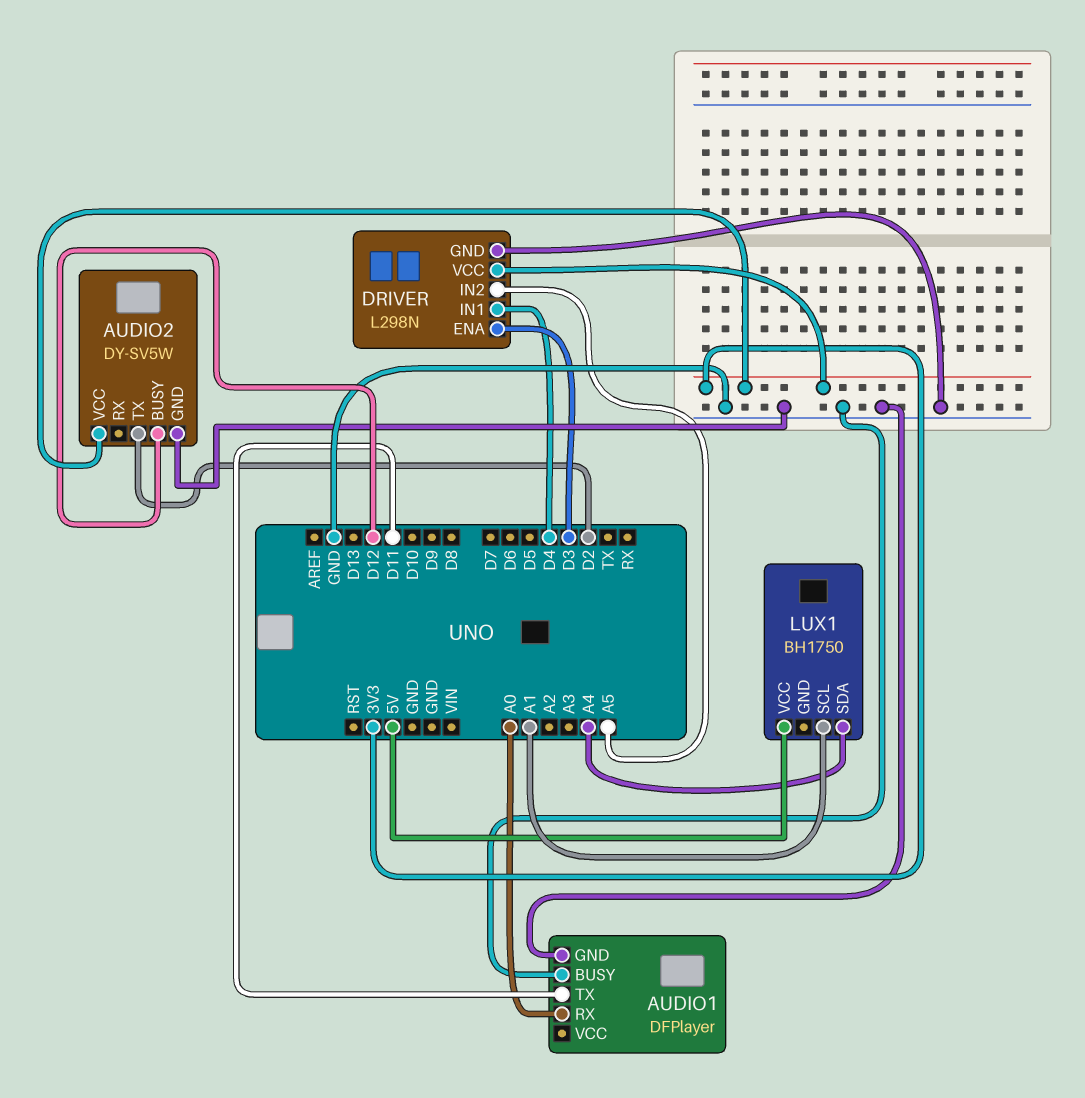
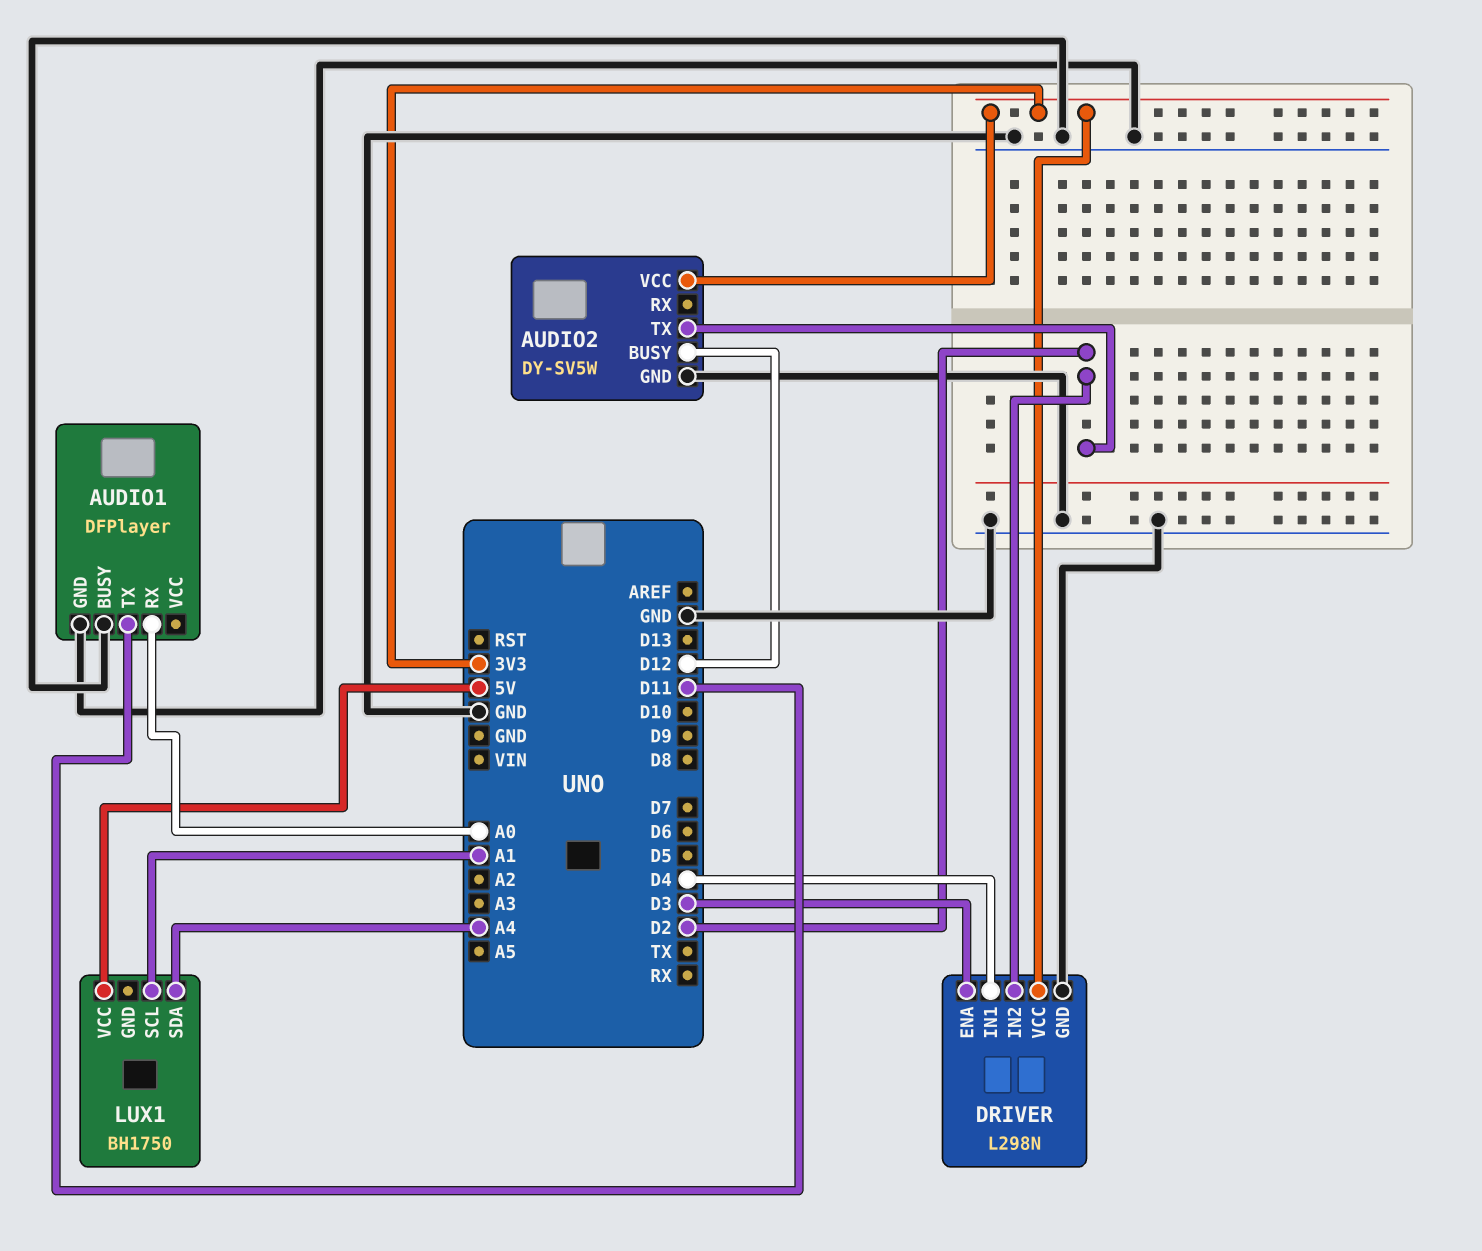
DRIVER pin IN2: A5 -> D2

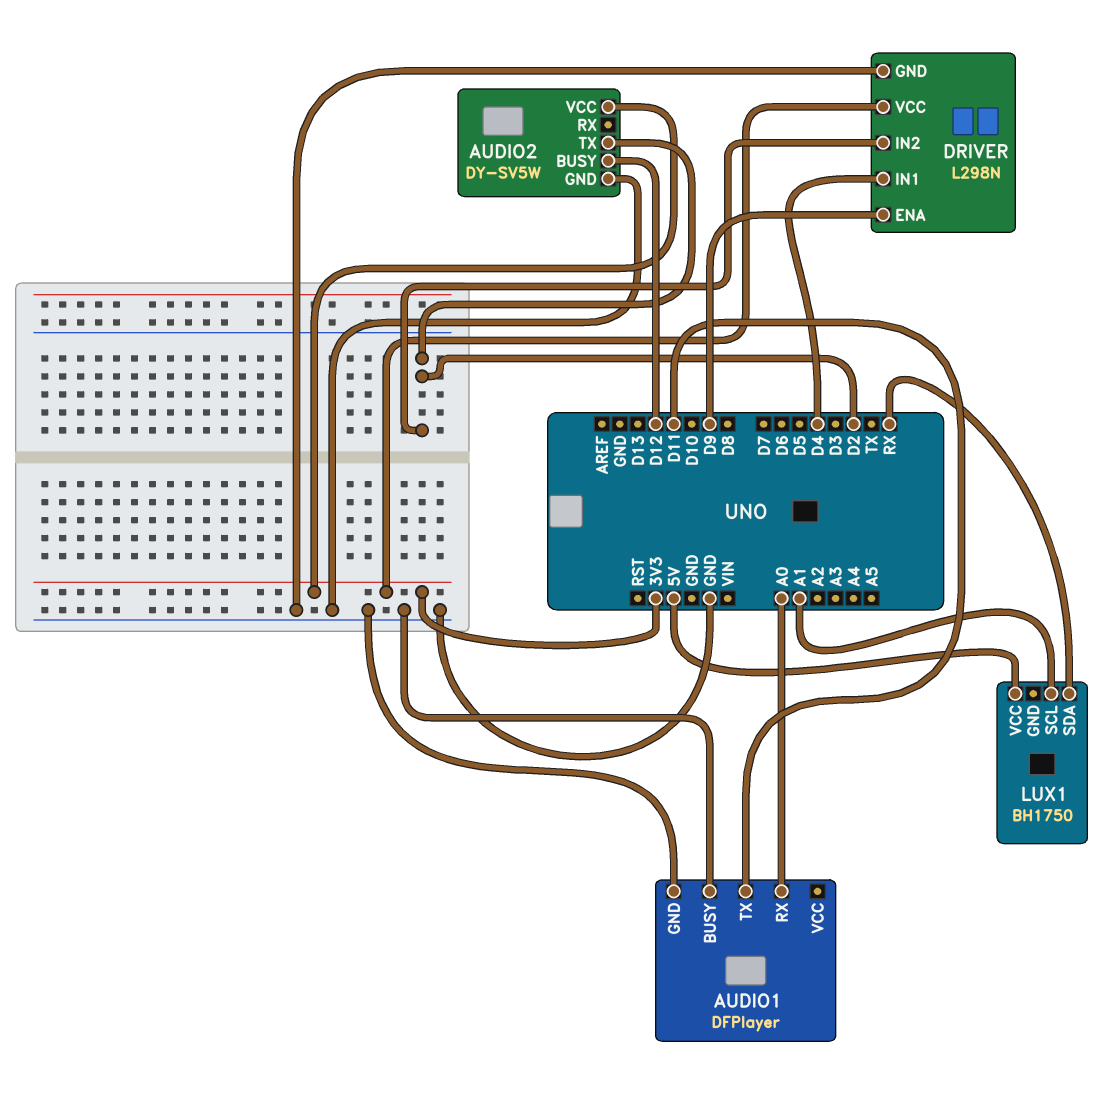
DRIVER pin ENA: D3 -> D9
LUX1 pin SDA: A4 -> RX

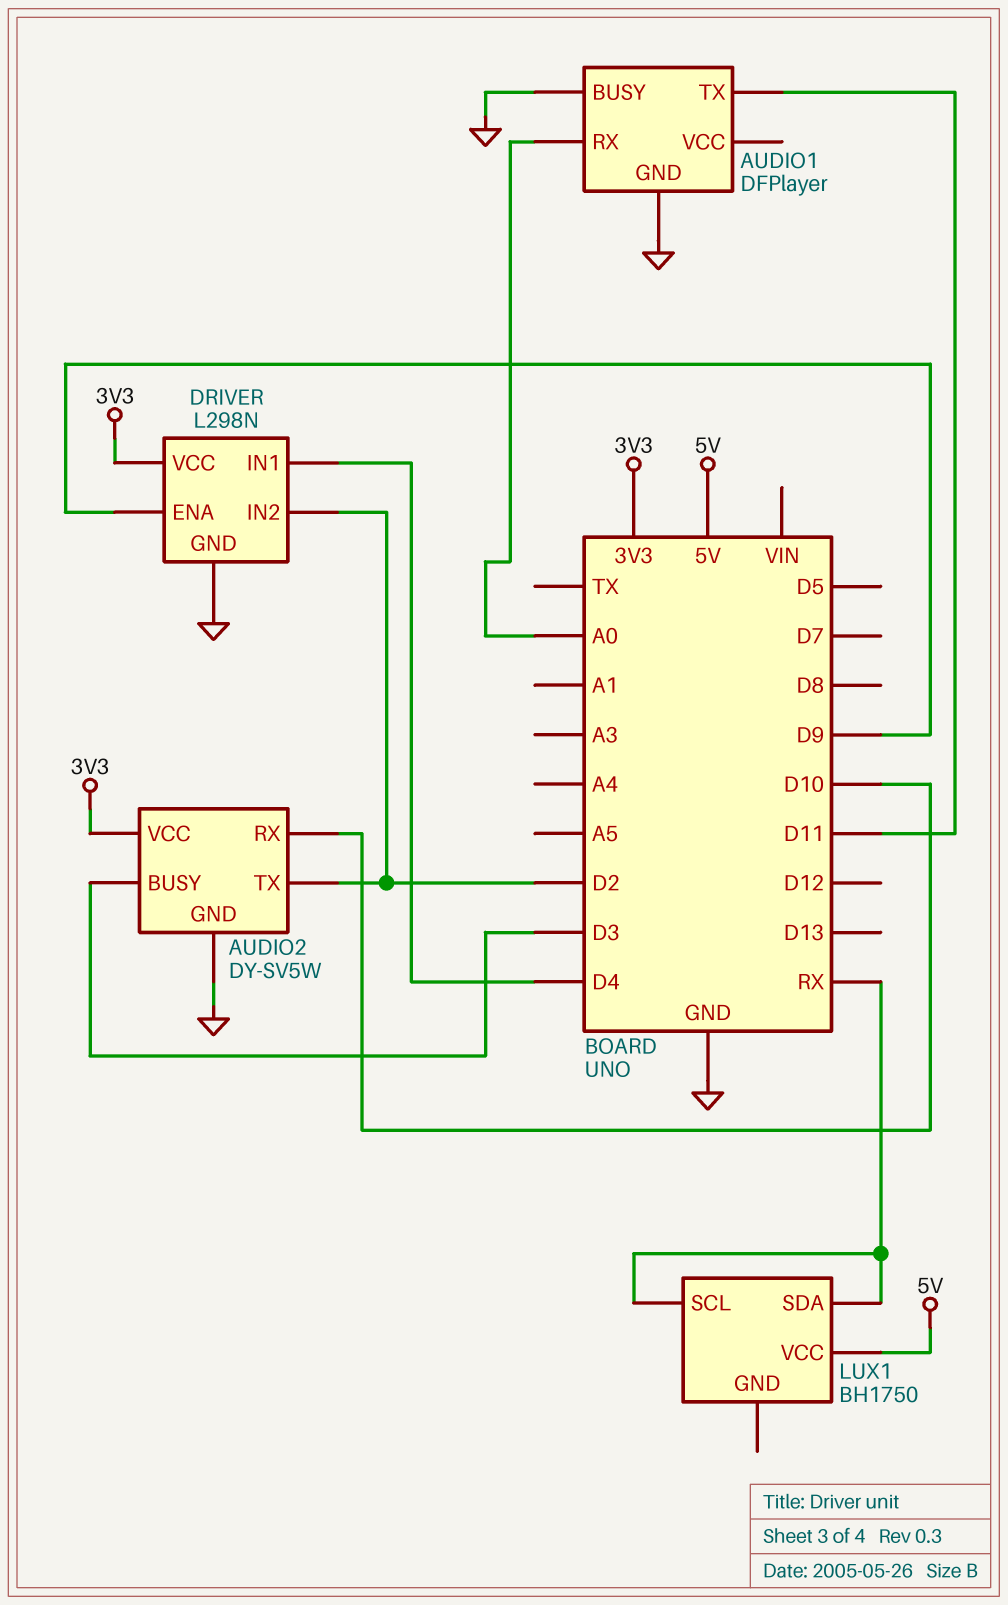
AUDIO2 pin BUSY: D12 -> D3
AUDIO2 pin RX: none -> D10
LUX1 pin SCL: A1 -> RX

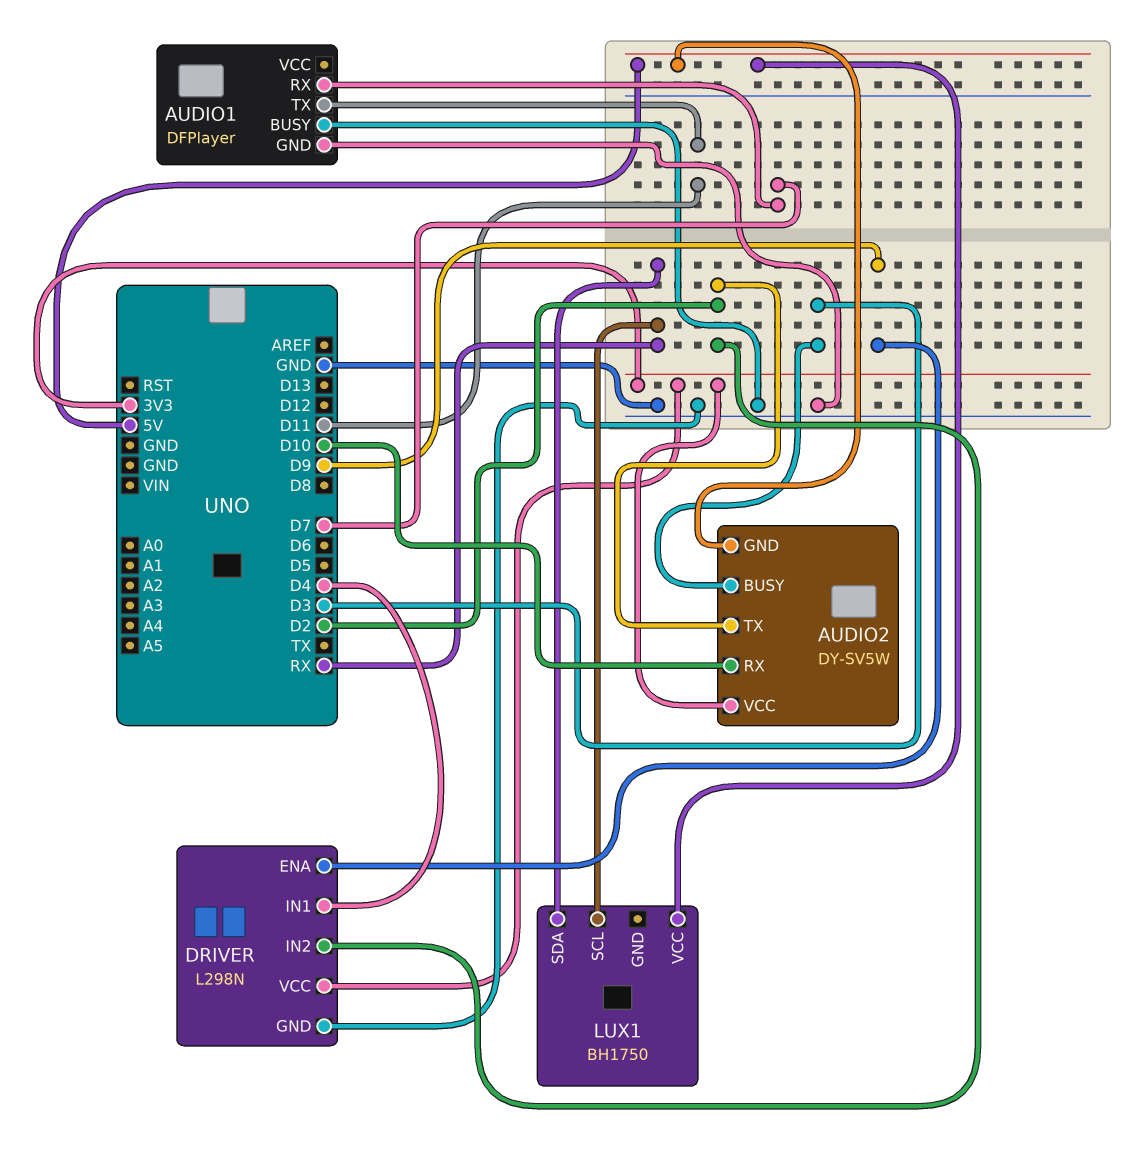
AUDIO1 pin RX: A0 -> D7
AUDIO2 pin GND: GND -> 5V

